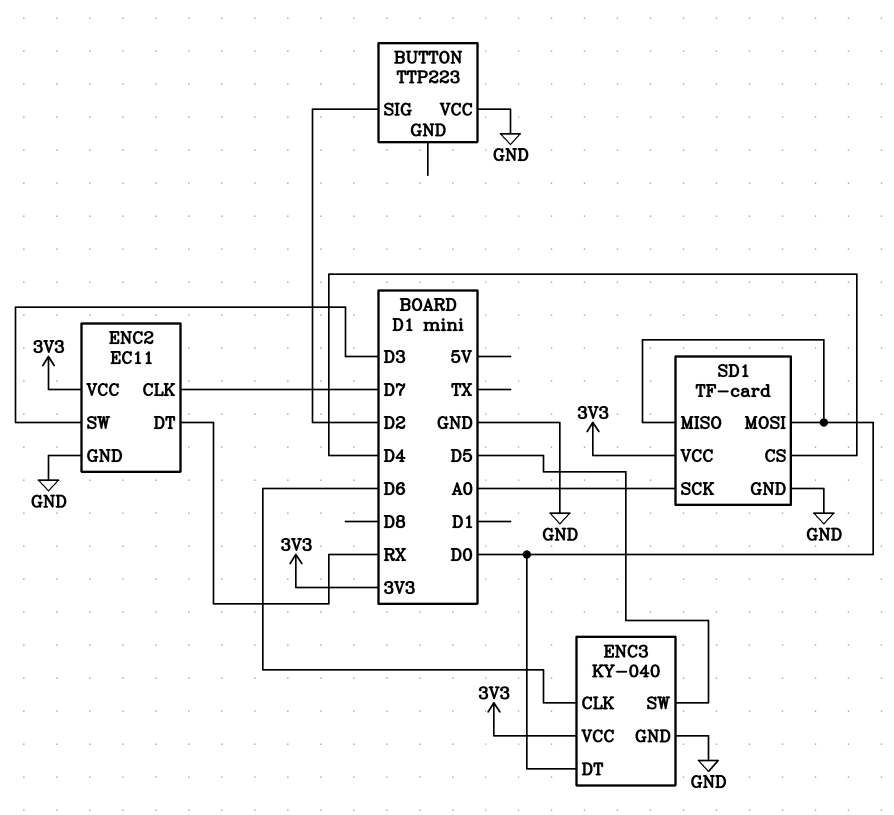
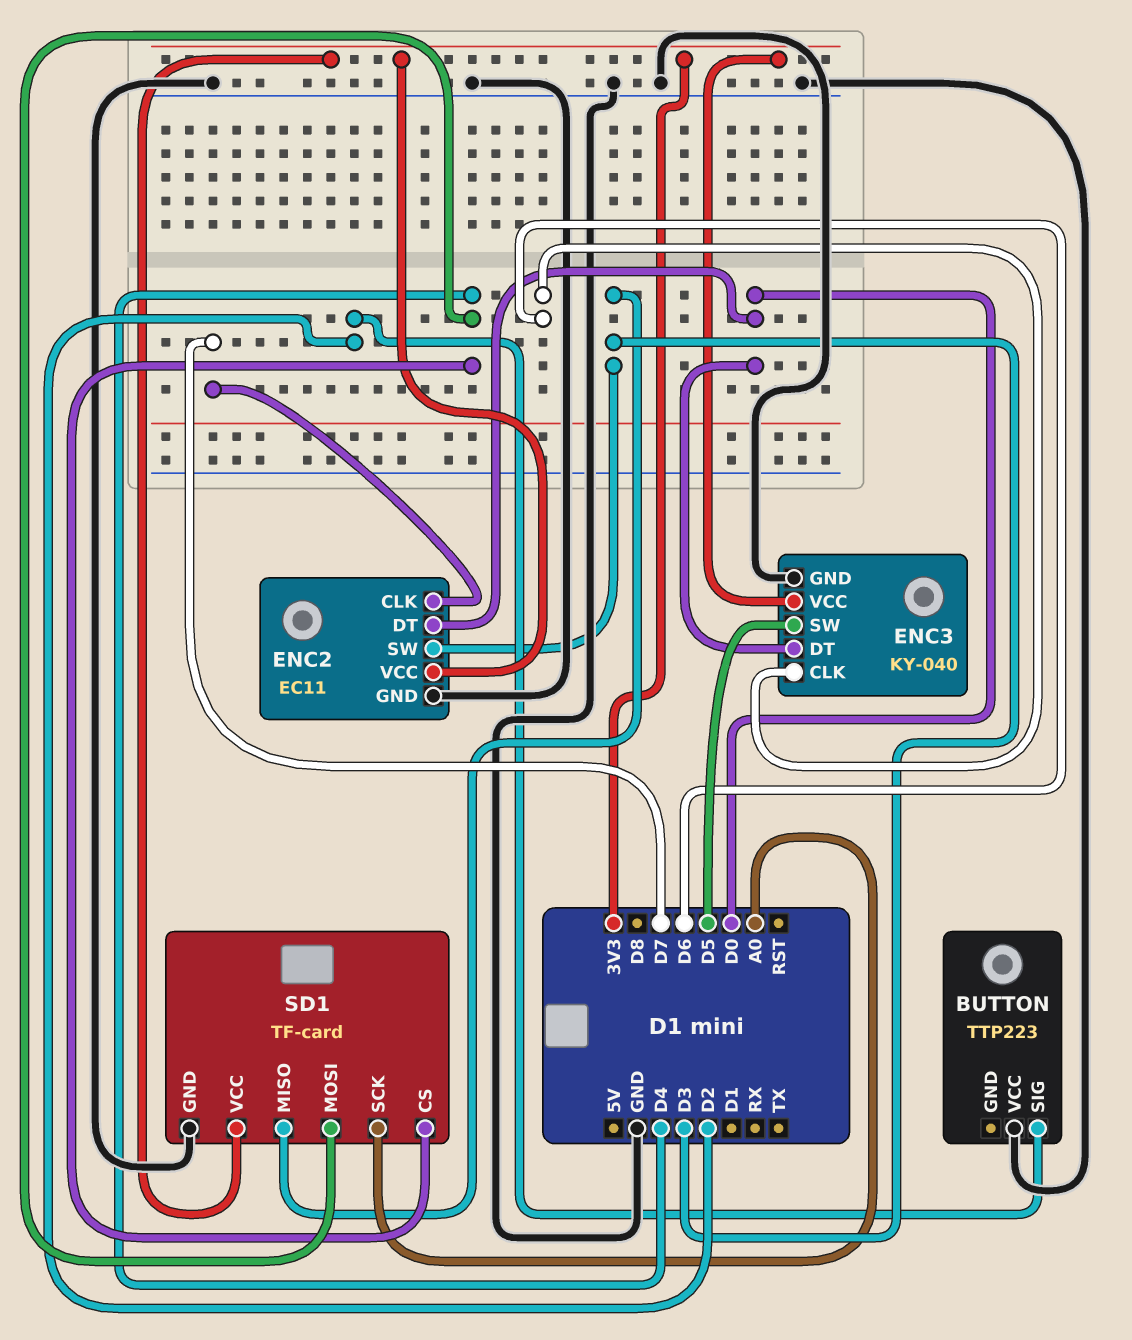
ENC2 pin DT: RX -> D0
SD1 pin MISO: D0 -> D3
SD1 pin MOSI: D0 -> D4

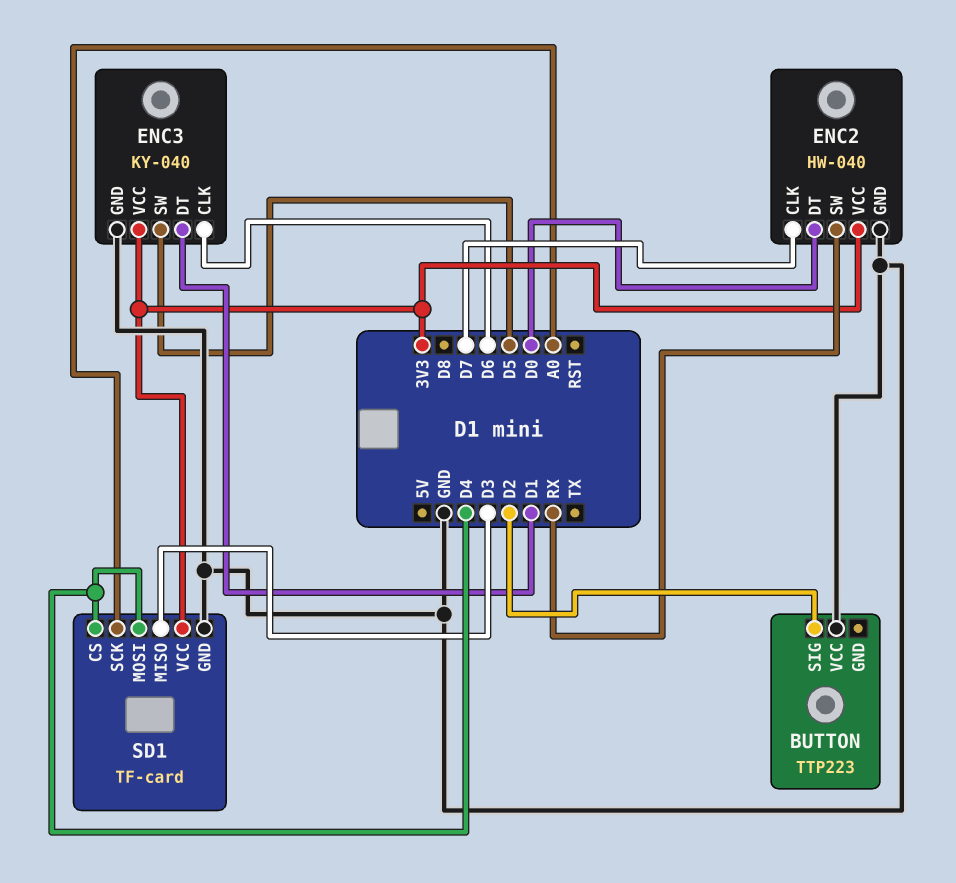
ENC2: EC11 -> HW-040
ENC2 pin SW: D3 -> RX
ENC3 pin DT: D0 -> D1

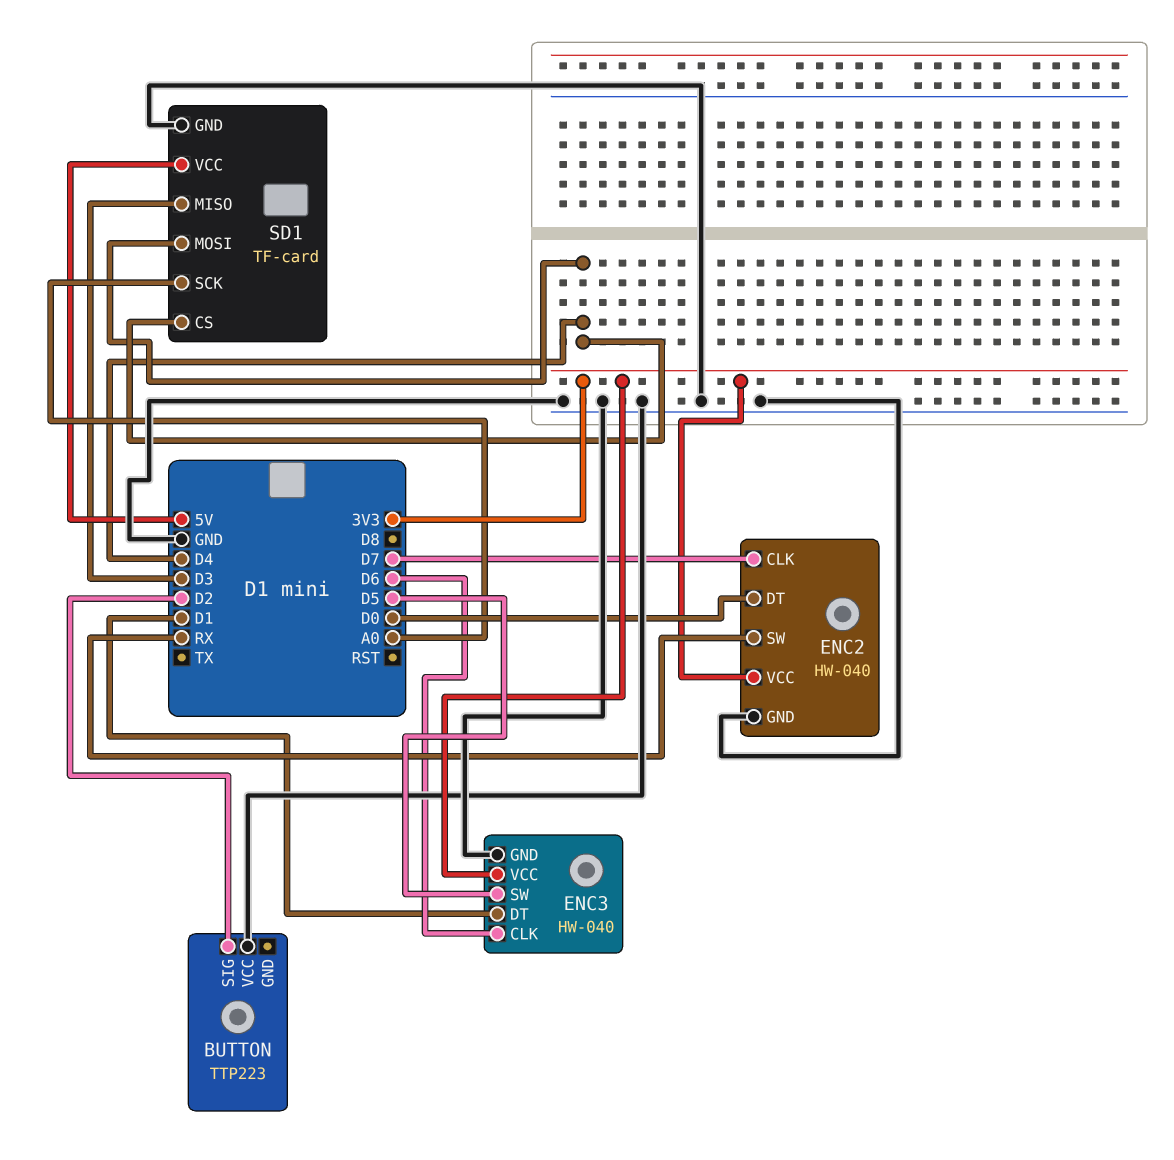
ENC3: KY-040 -> HW-040
SD1 pin VCC: 3V3 -> 5V

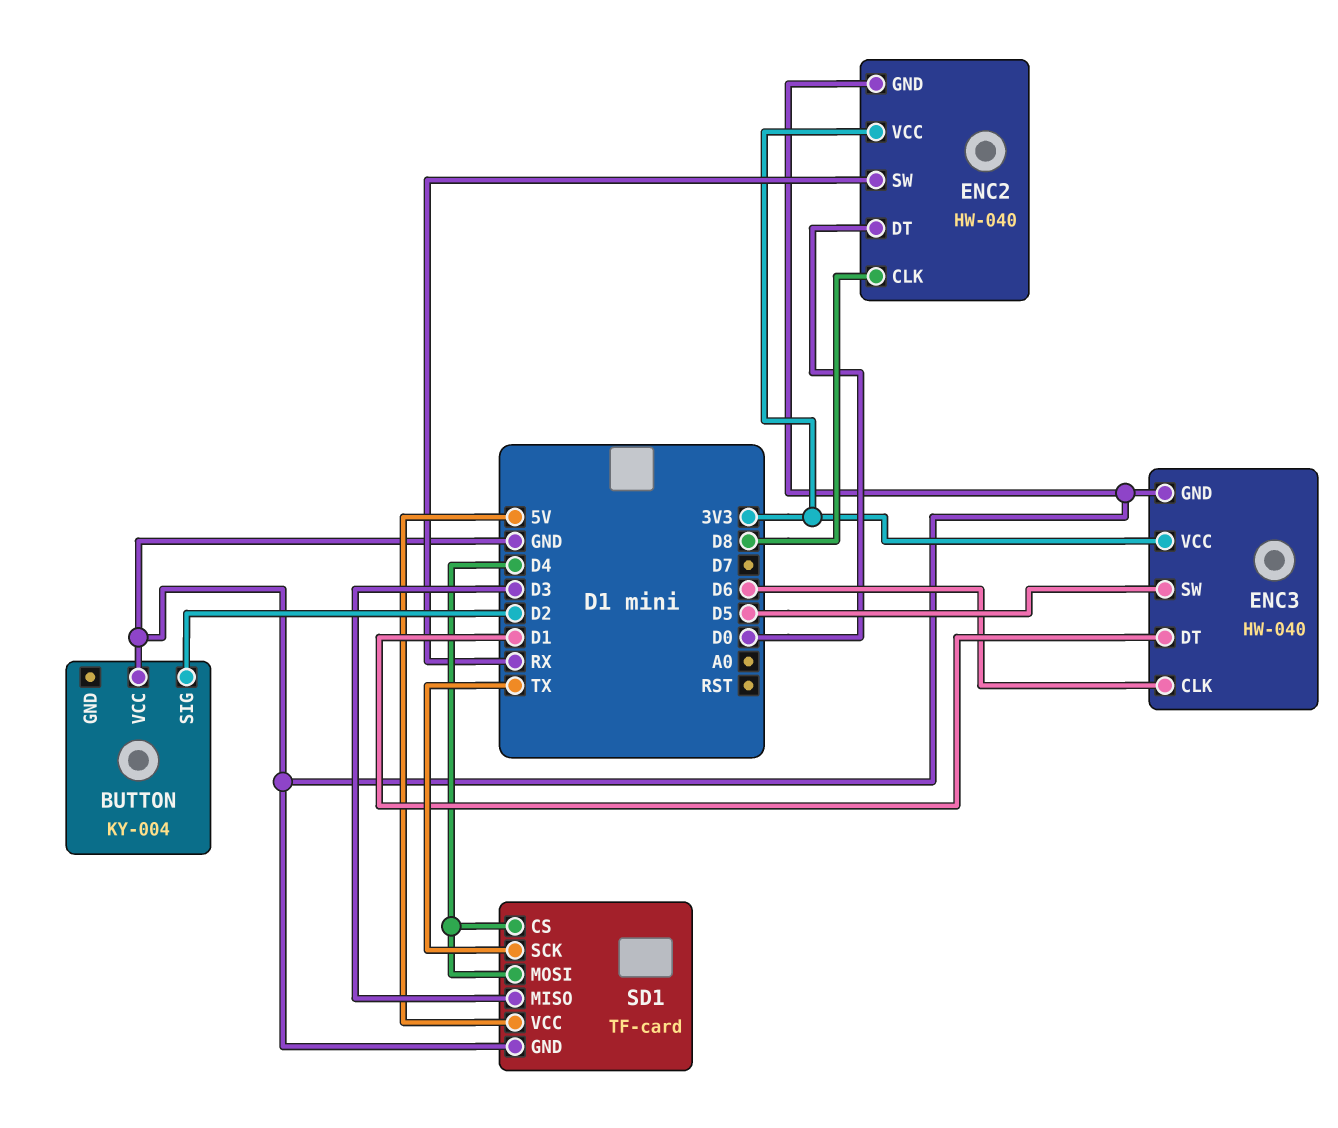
BUTTON: TTP223 -> KY-004
ENC2 pin CLK: D7 -> D8
SD1 pin SCK: A0 -> TX

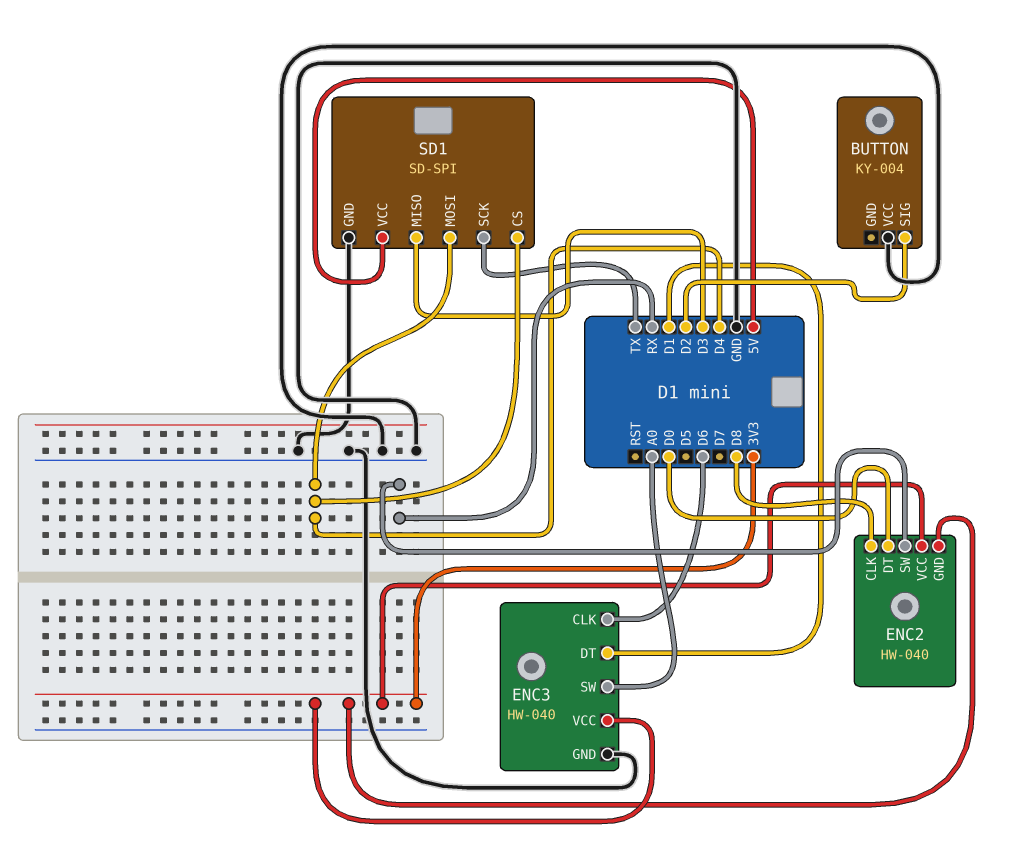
ENC2 pin GND: GND -> 3V3
ENC3 pin SW: D5 -> A0
SD1: TF-card -> SD-SPI

